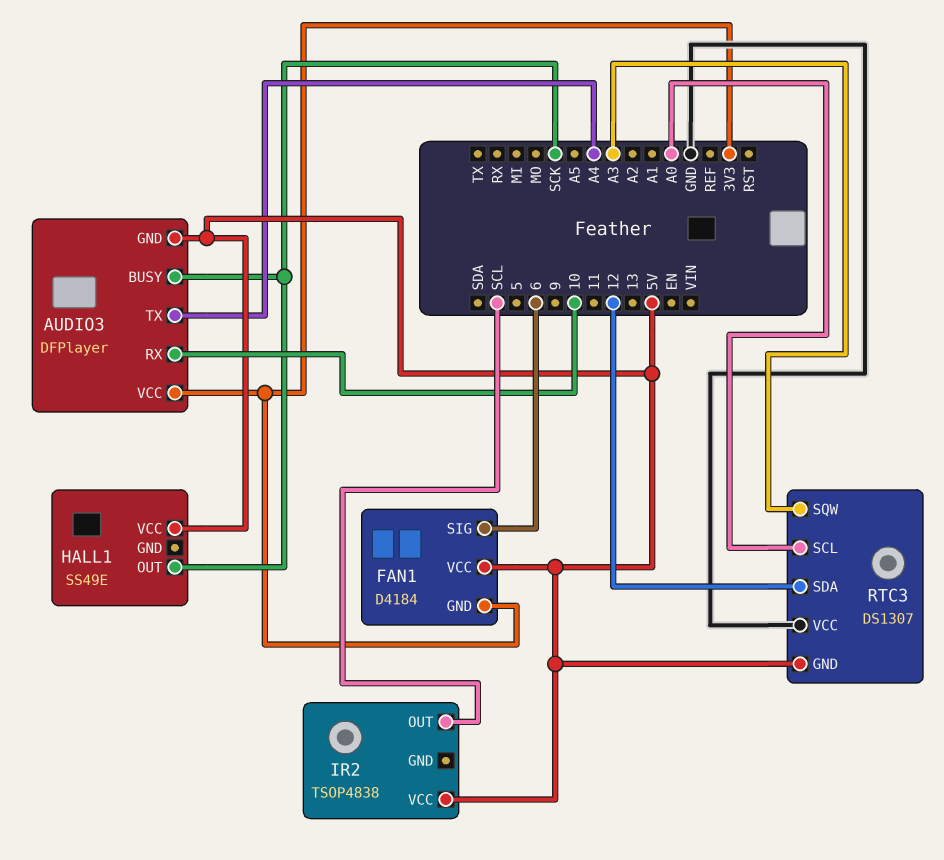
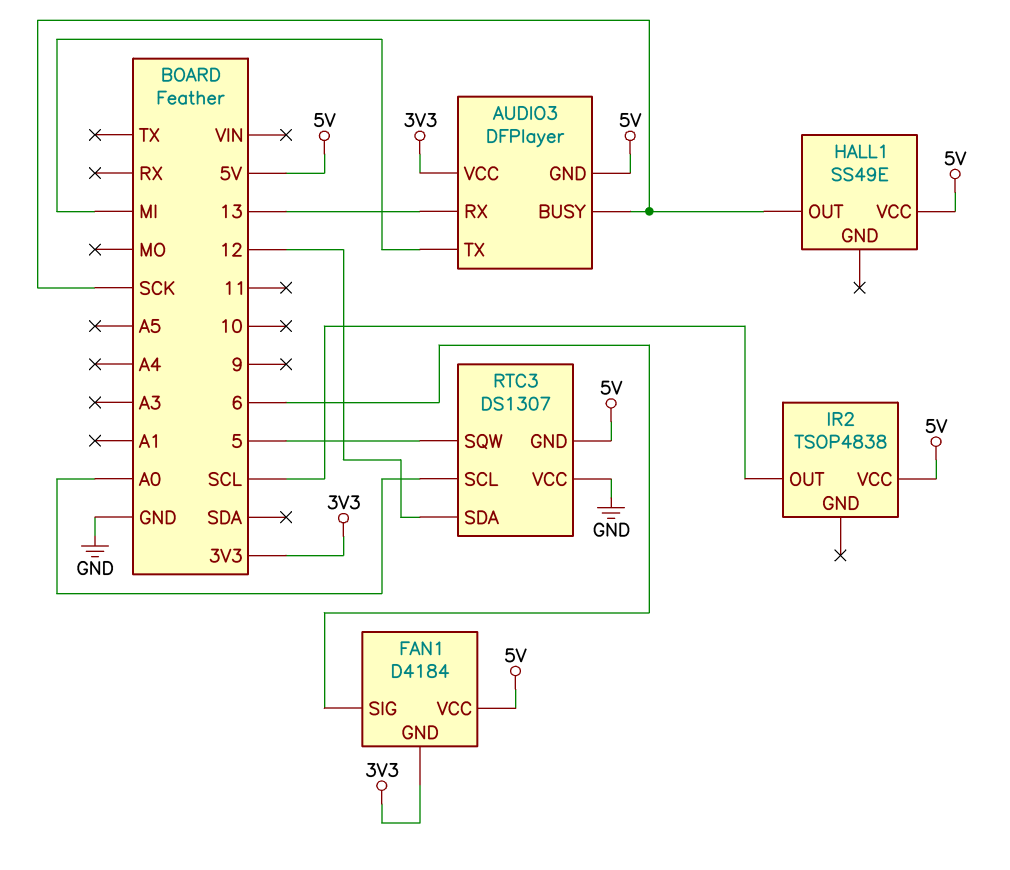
AUDIO3 pin RX: 10 -> 13
AUDIO3 pin TX: A4 -> MI
RTC3 pin SQW: A3 -> 5

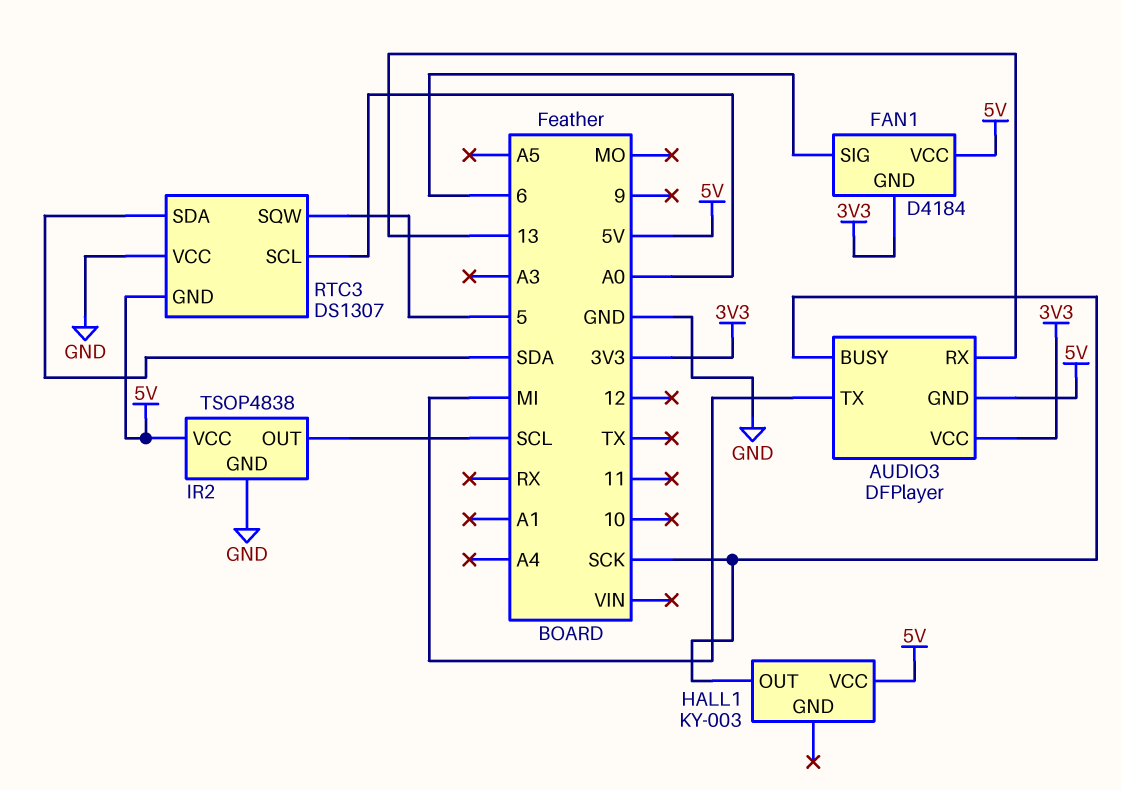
HALL1: SS49E -> KY-003
IR2 pin GND: none -> GND
RTC3 pin SDA: 12 -> SDA

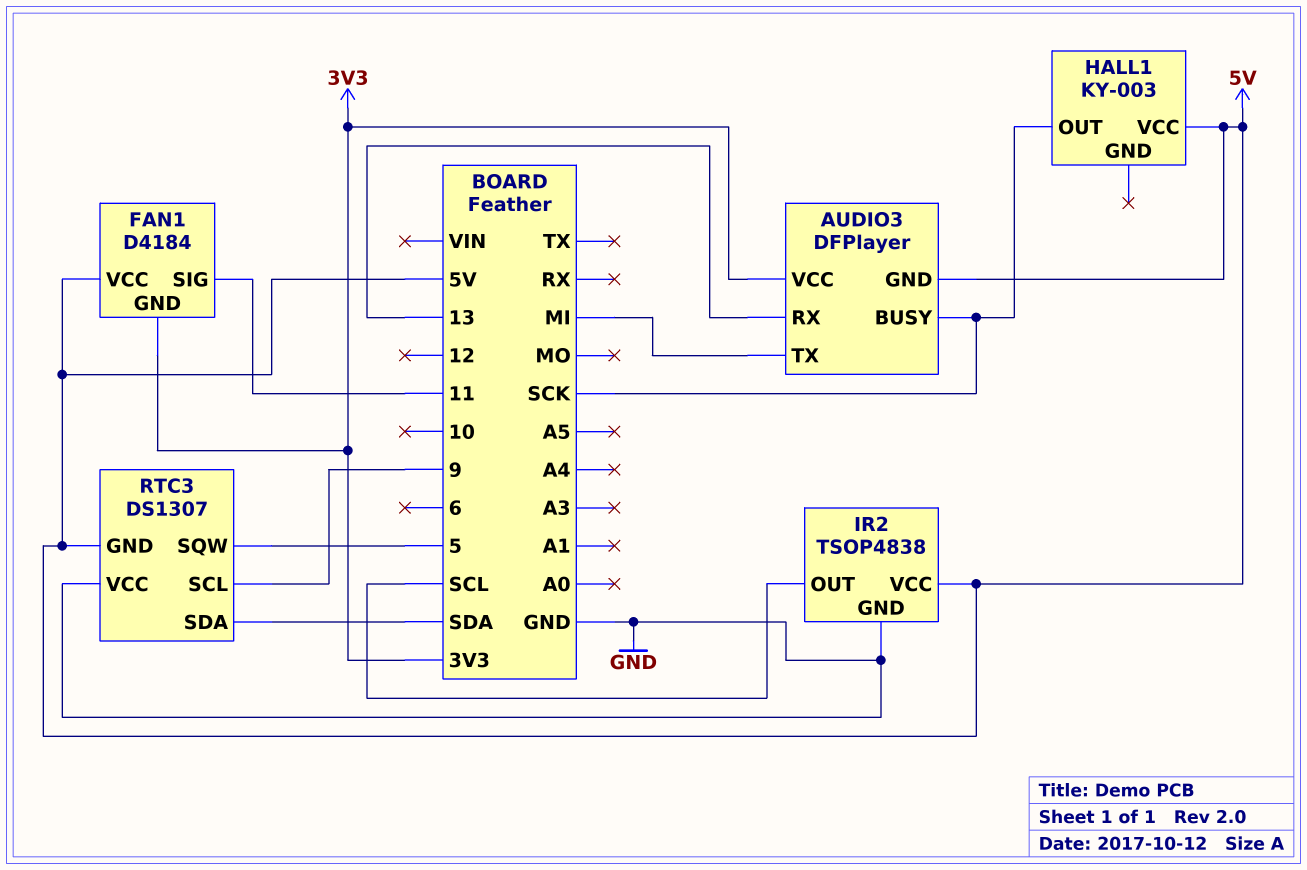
FAN1 pin SIG: 6 -> 11
RTC3 pin SCL: A0 -> 9

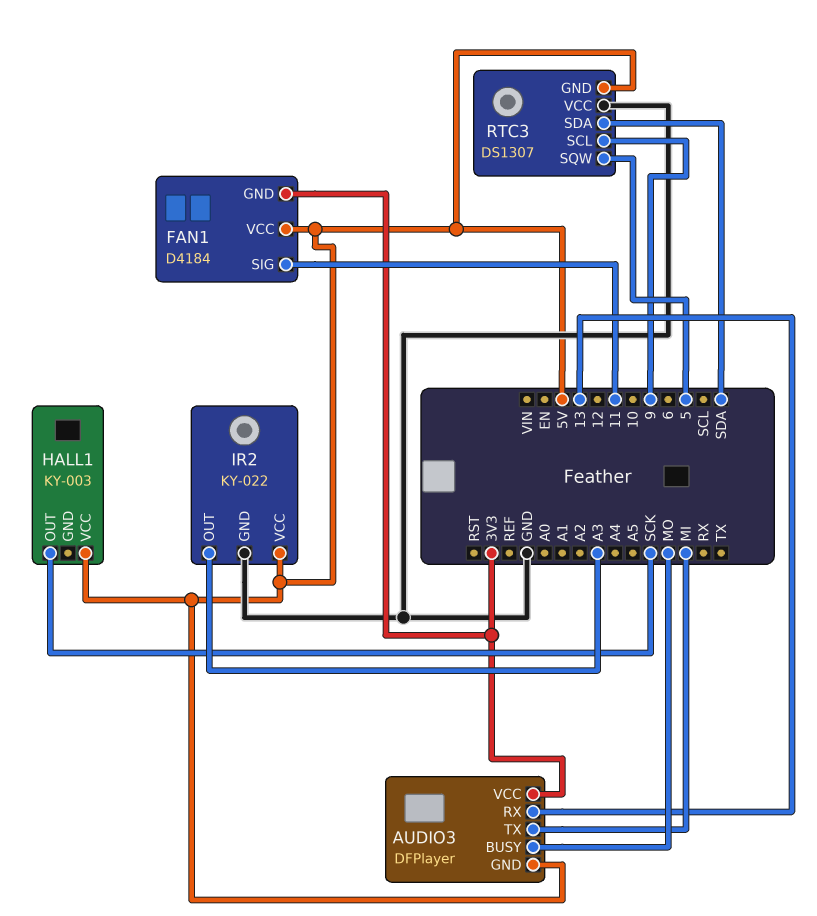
AUDIO3 pin BUSY: SCK -> MO
IR2: TSOP4838 -> KY-022
IR2 pin OUT: SCL -> A3

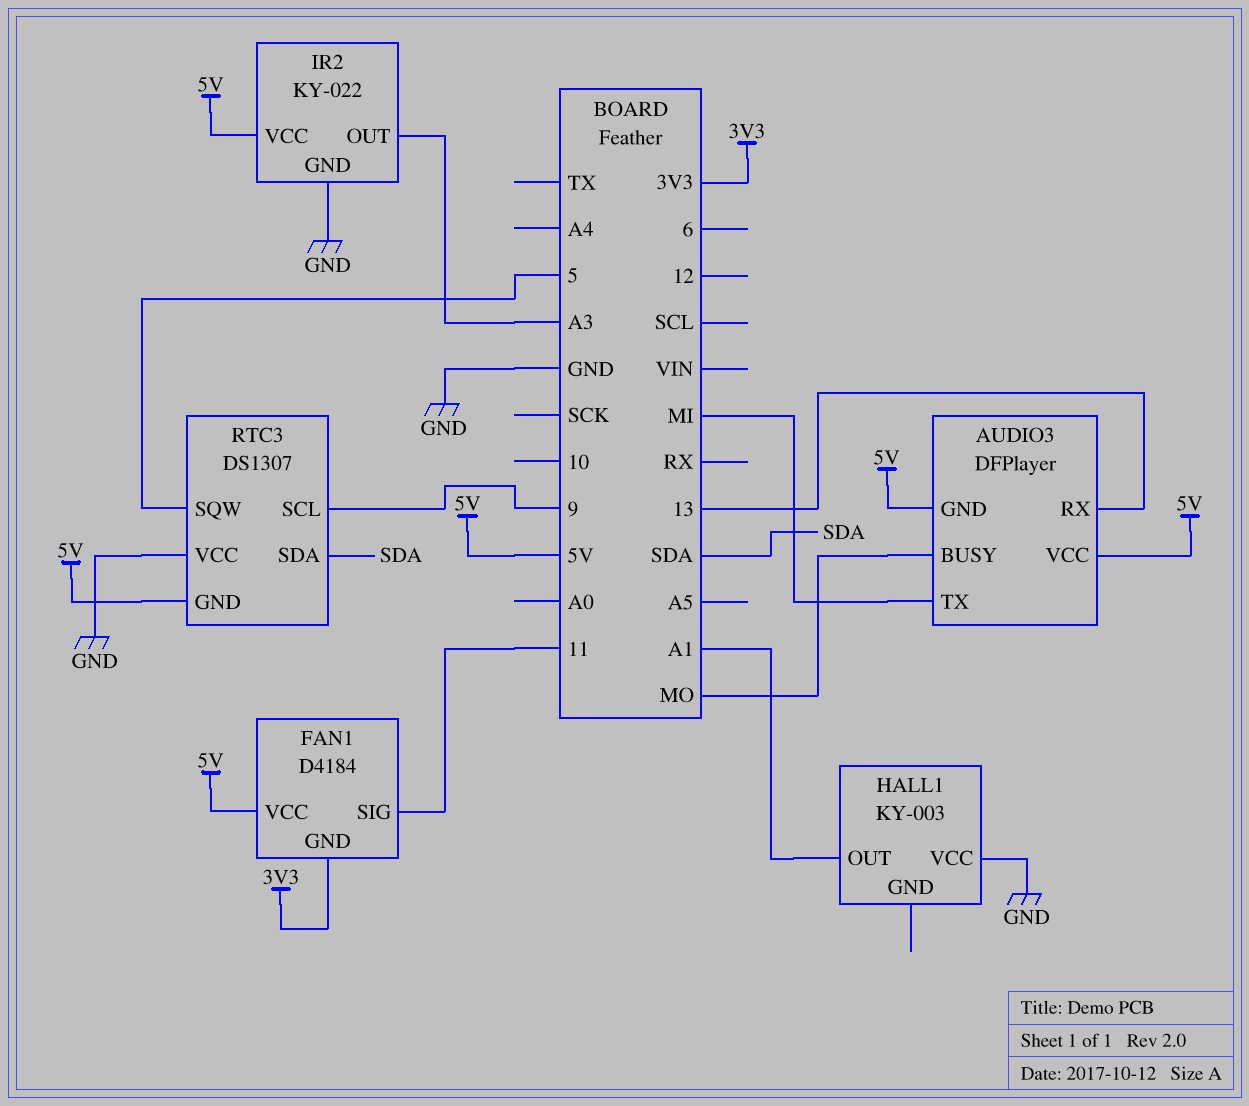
AUDIO3 pin VCC: 3V3 -> 5V
HALL1 pin OUT: SCK -> A1
HALL1 pin VCC: 5V -> GND

